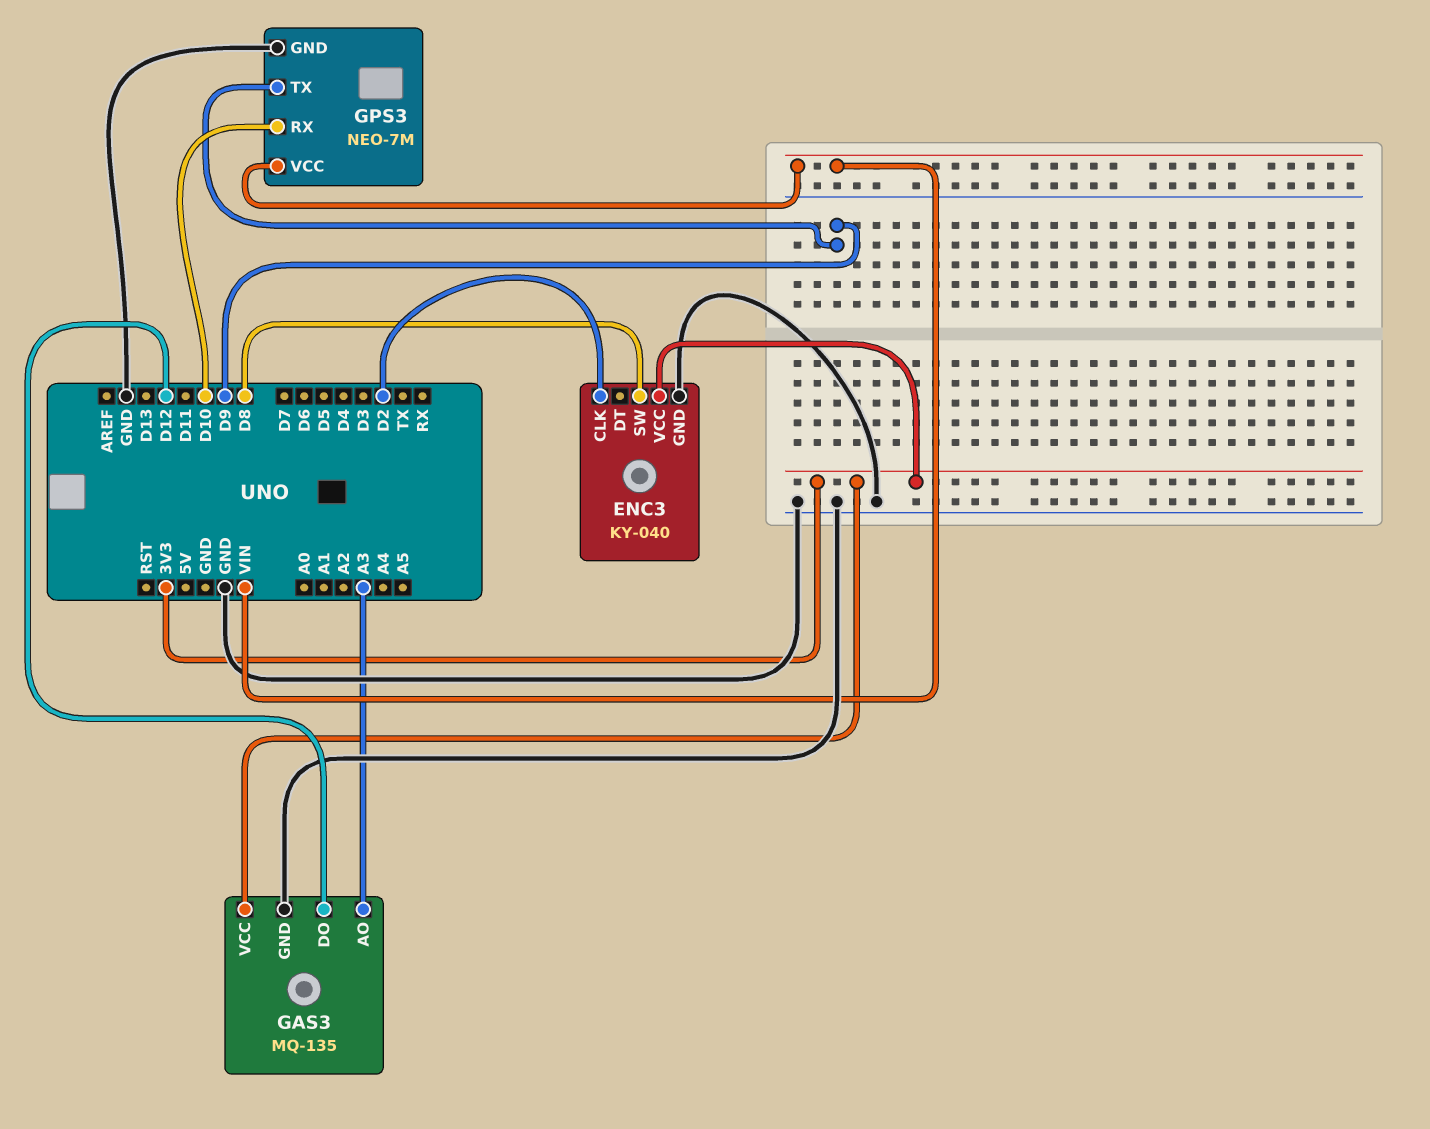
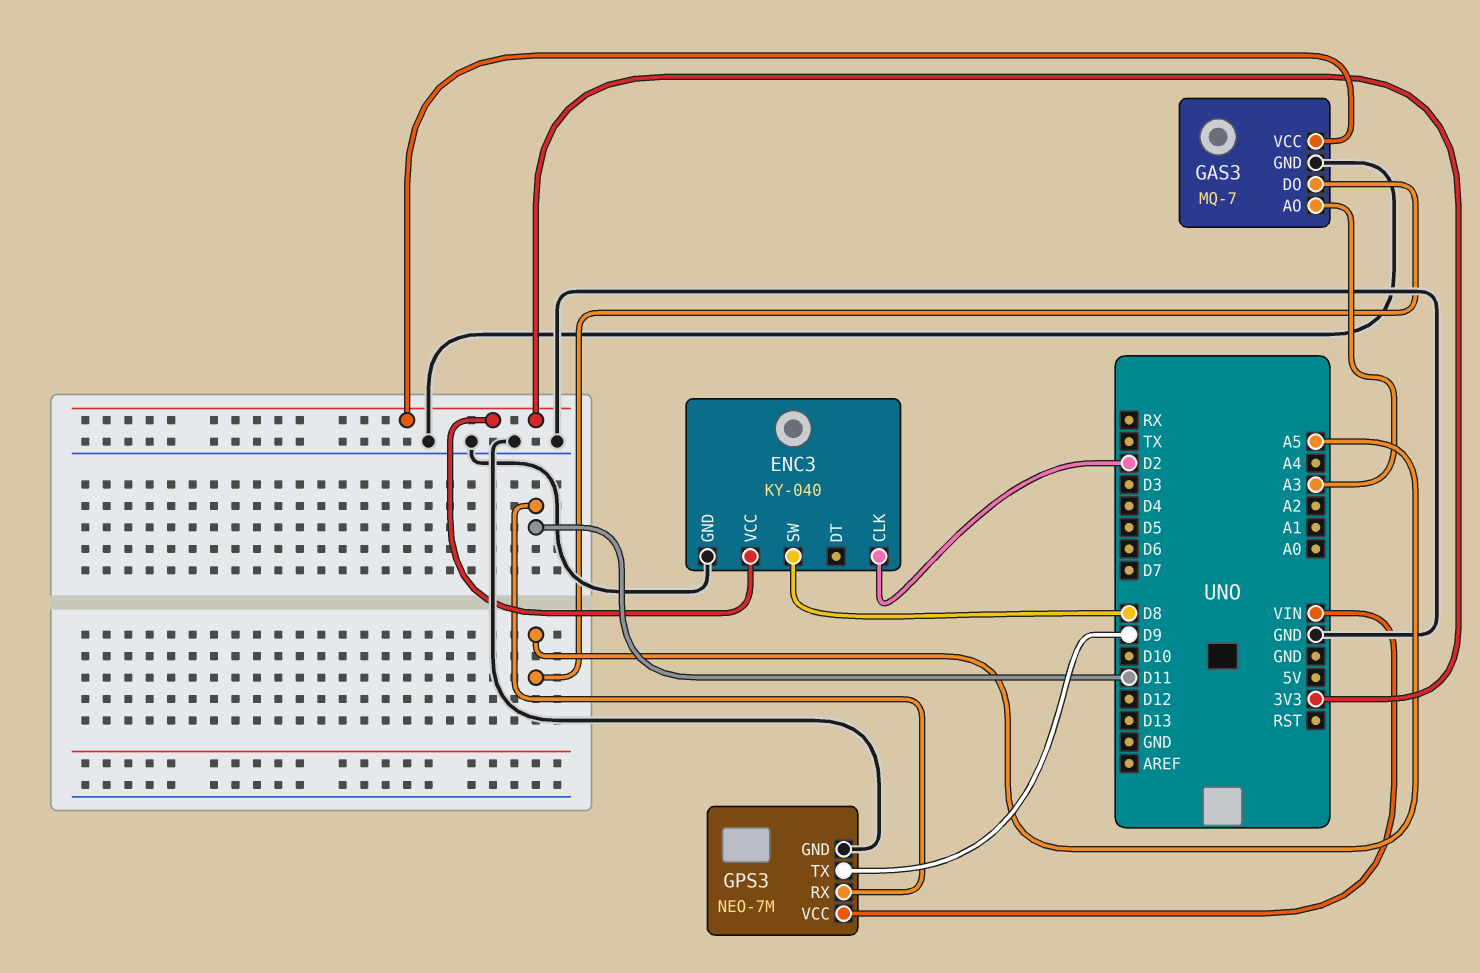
GAS3: MQ-135 -> MQ-7
GAS3 pin DO: D12 -> A5
GPS3 pin RX: D10 -> D11

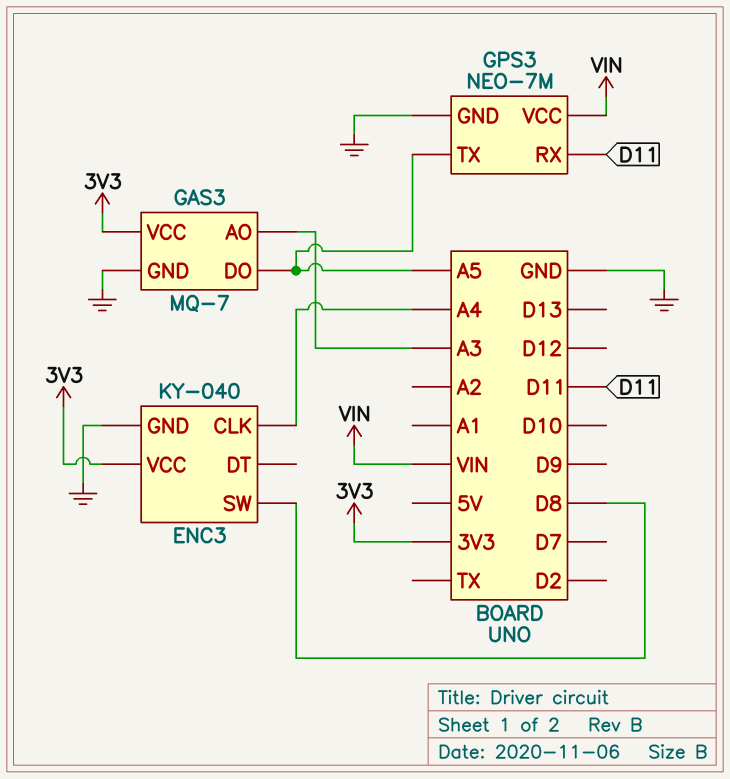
ENC3 pin CLK: D2 -> A4
GPS3 pin TX: D9 -> A5

